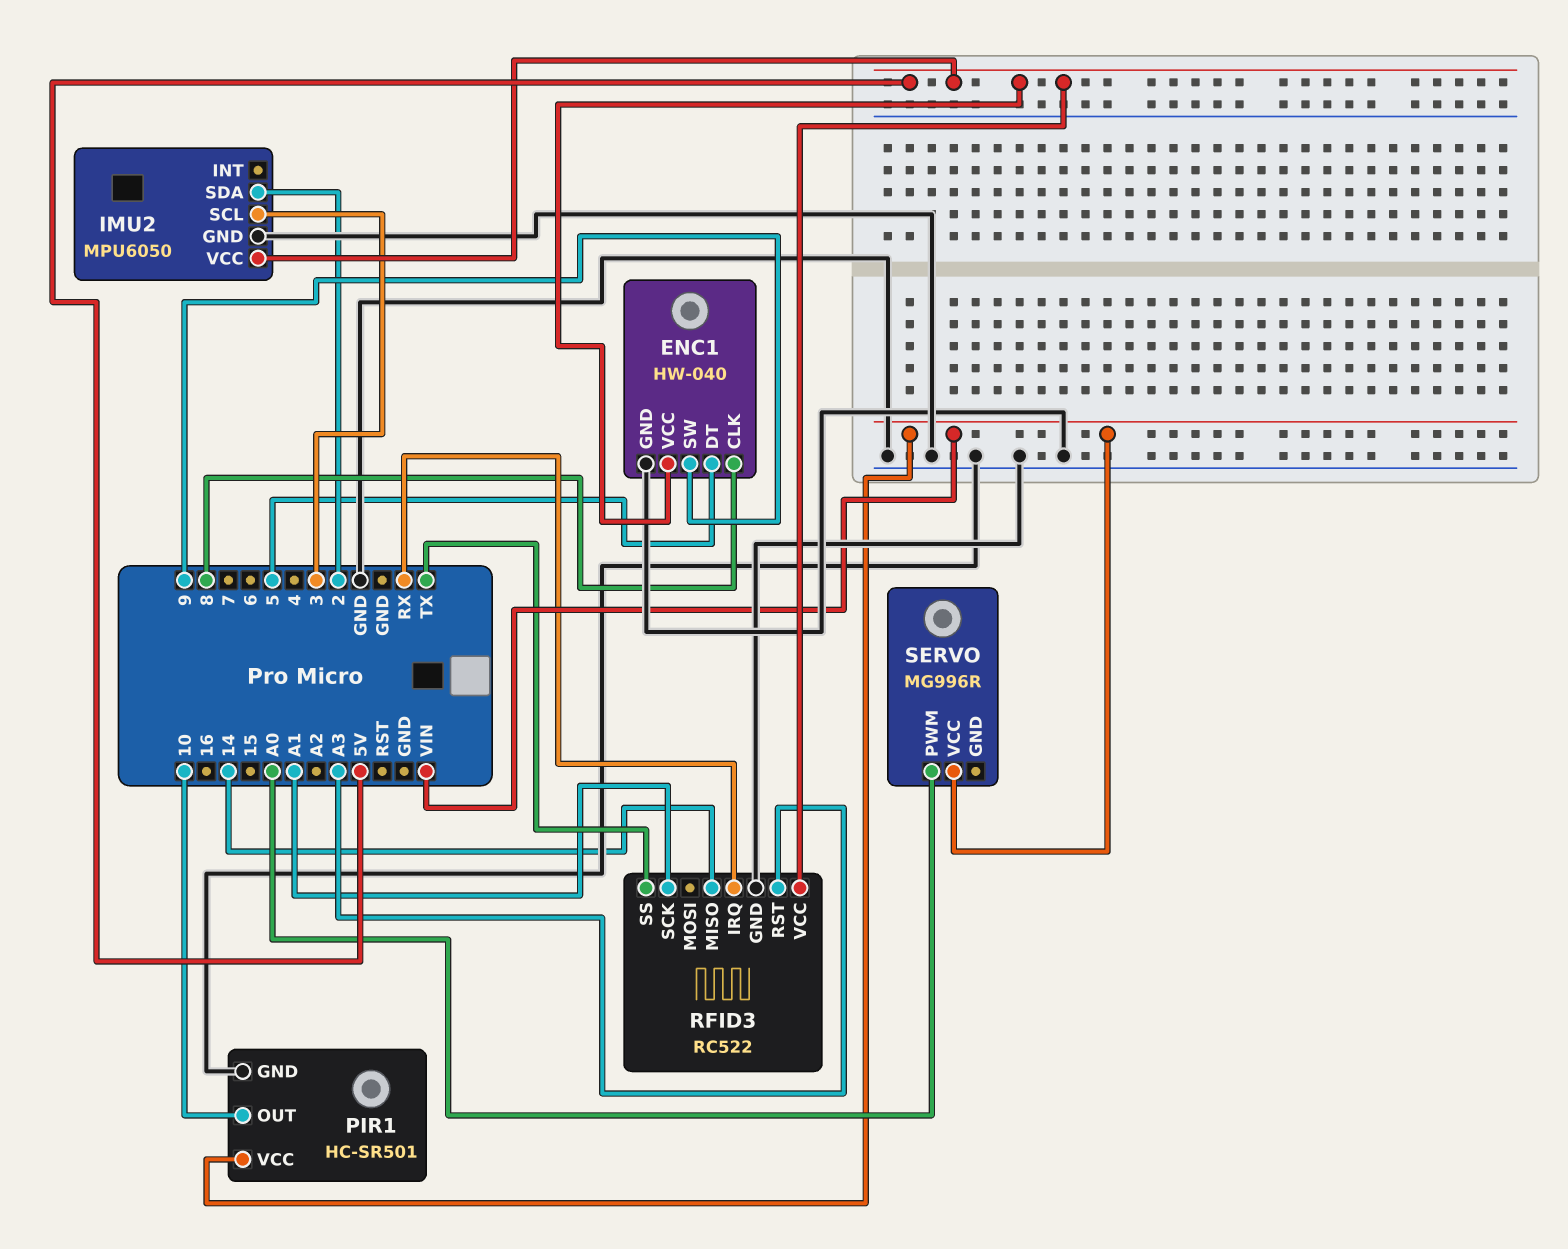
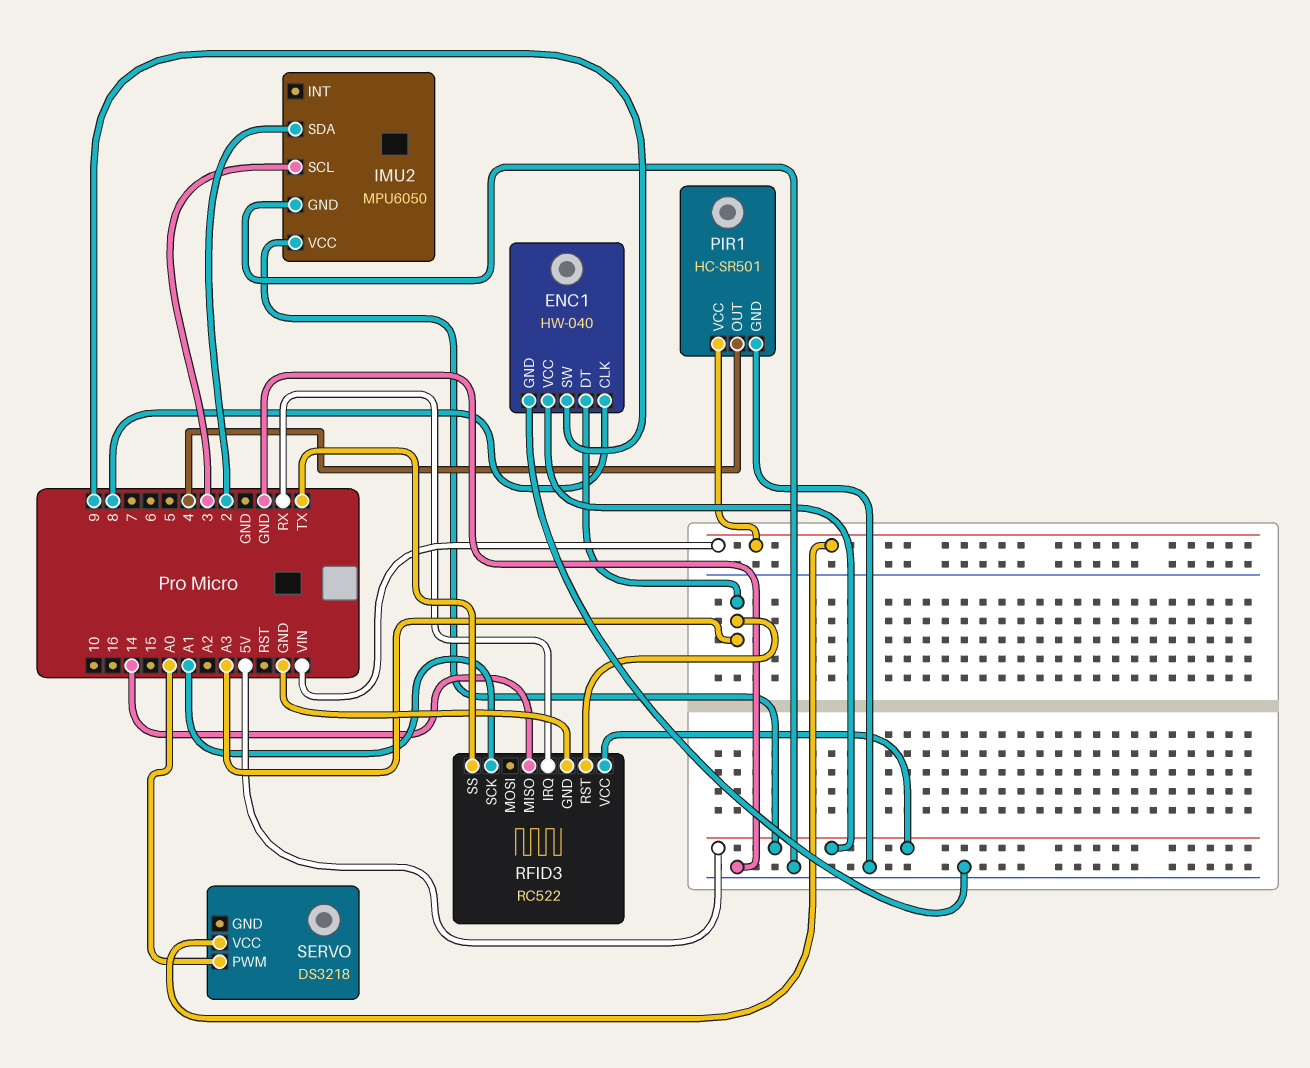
ENC1 pin DT: 5 -> A3
PIR1 pin OUT: 10 -> 4
SERVO: MG996R -> DS3218

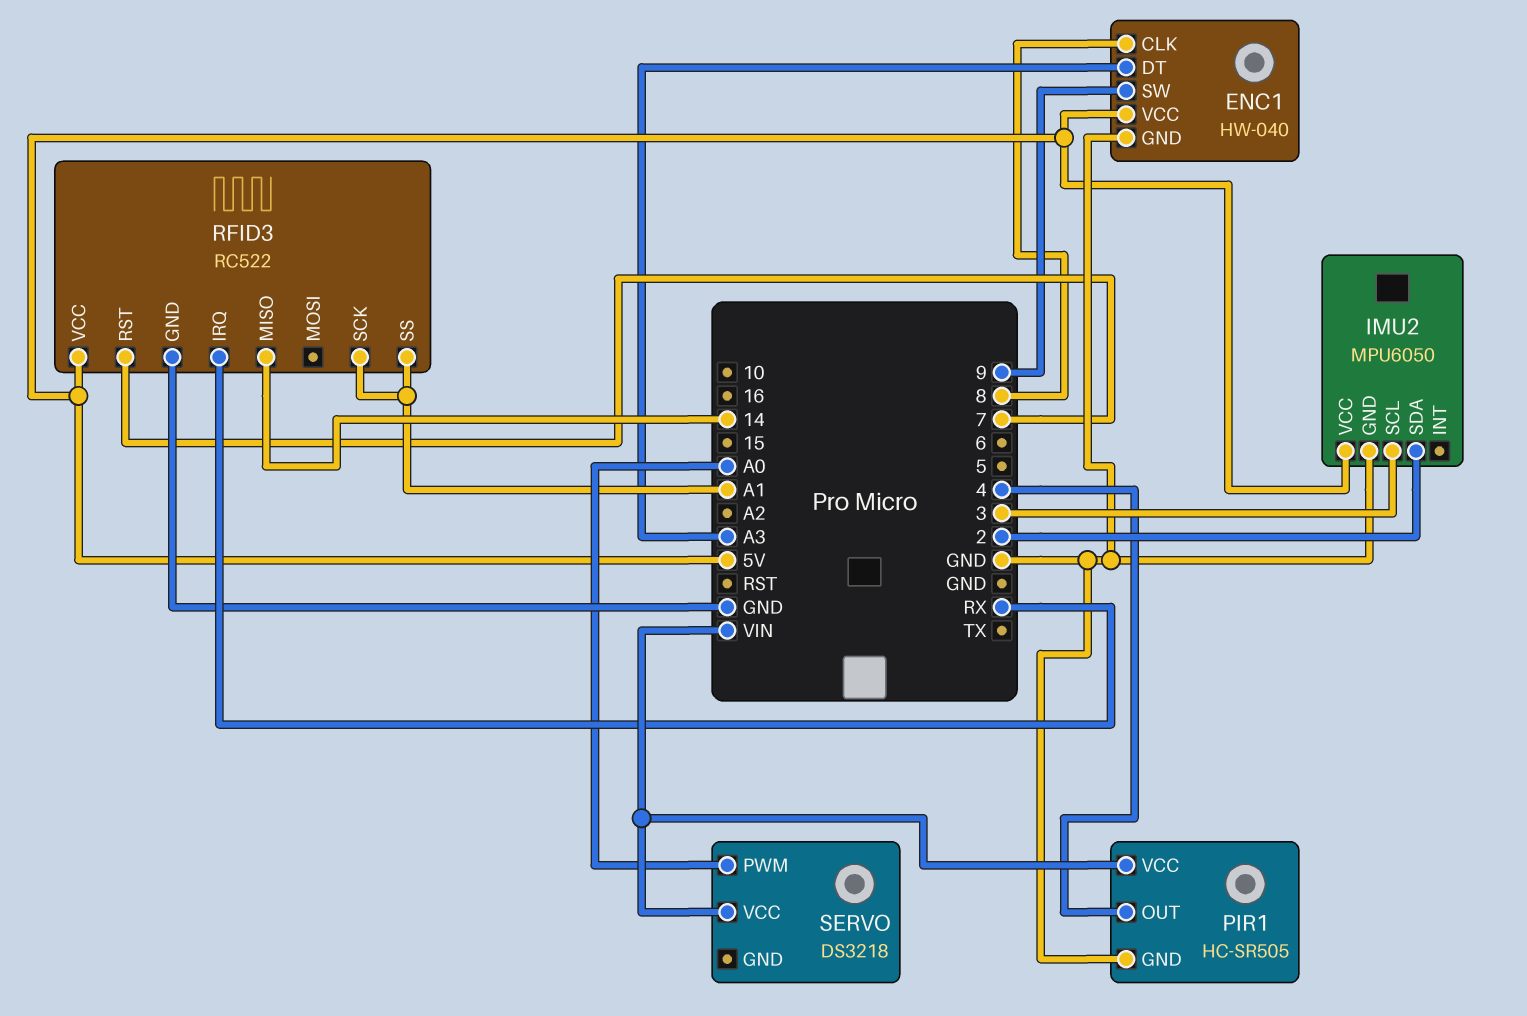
PIR1: HC-SR501 -> HC-SR505
RFID3 pin RST: A3 -> 7
RFID3 pin SS: TX -> A1

